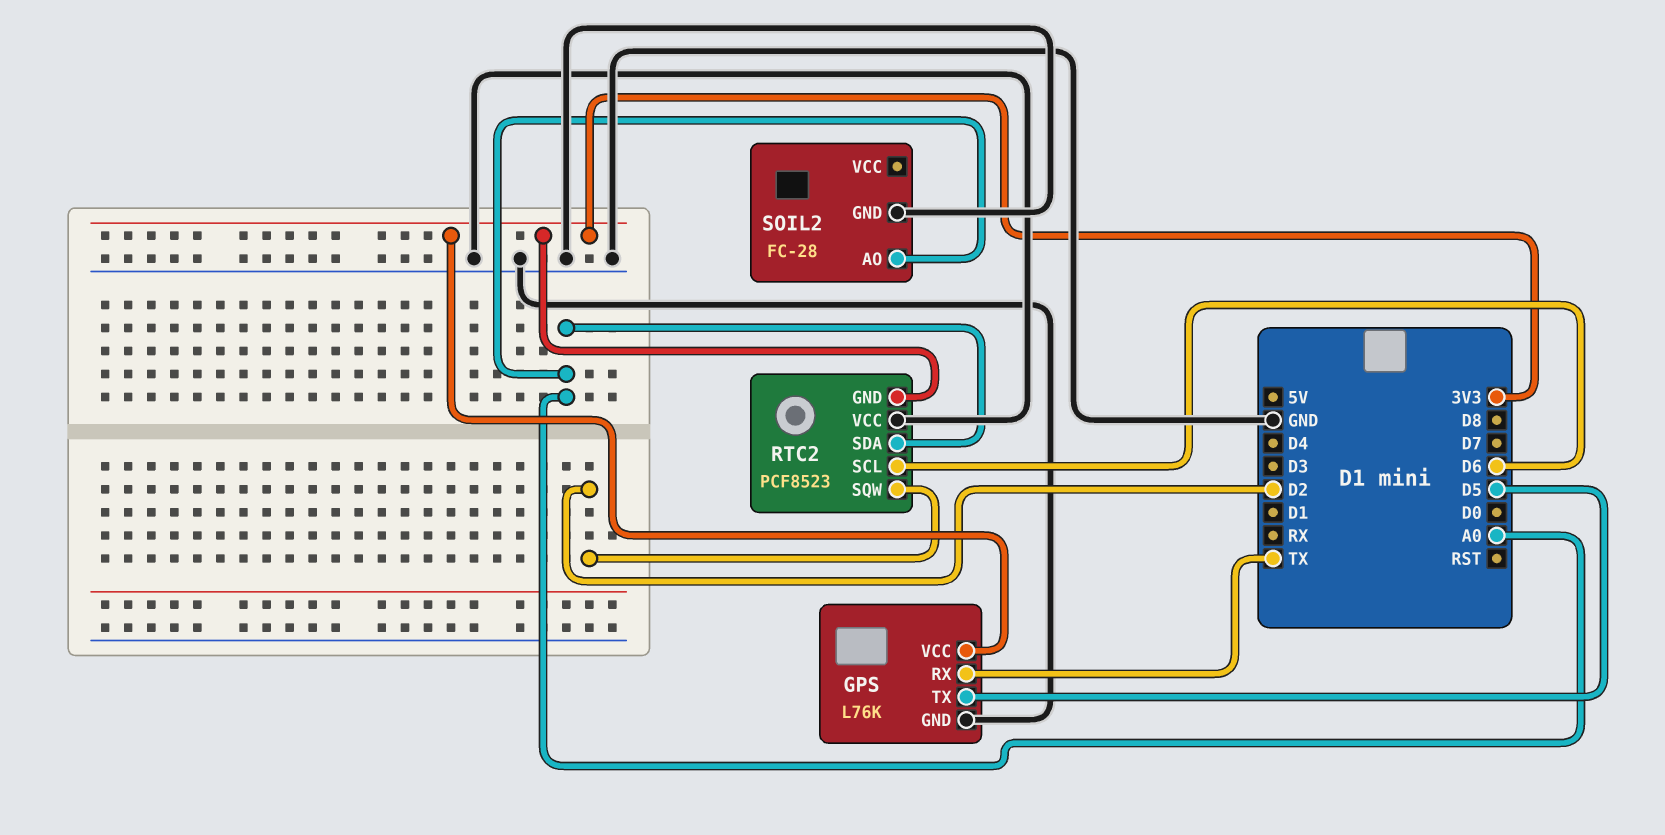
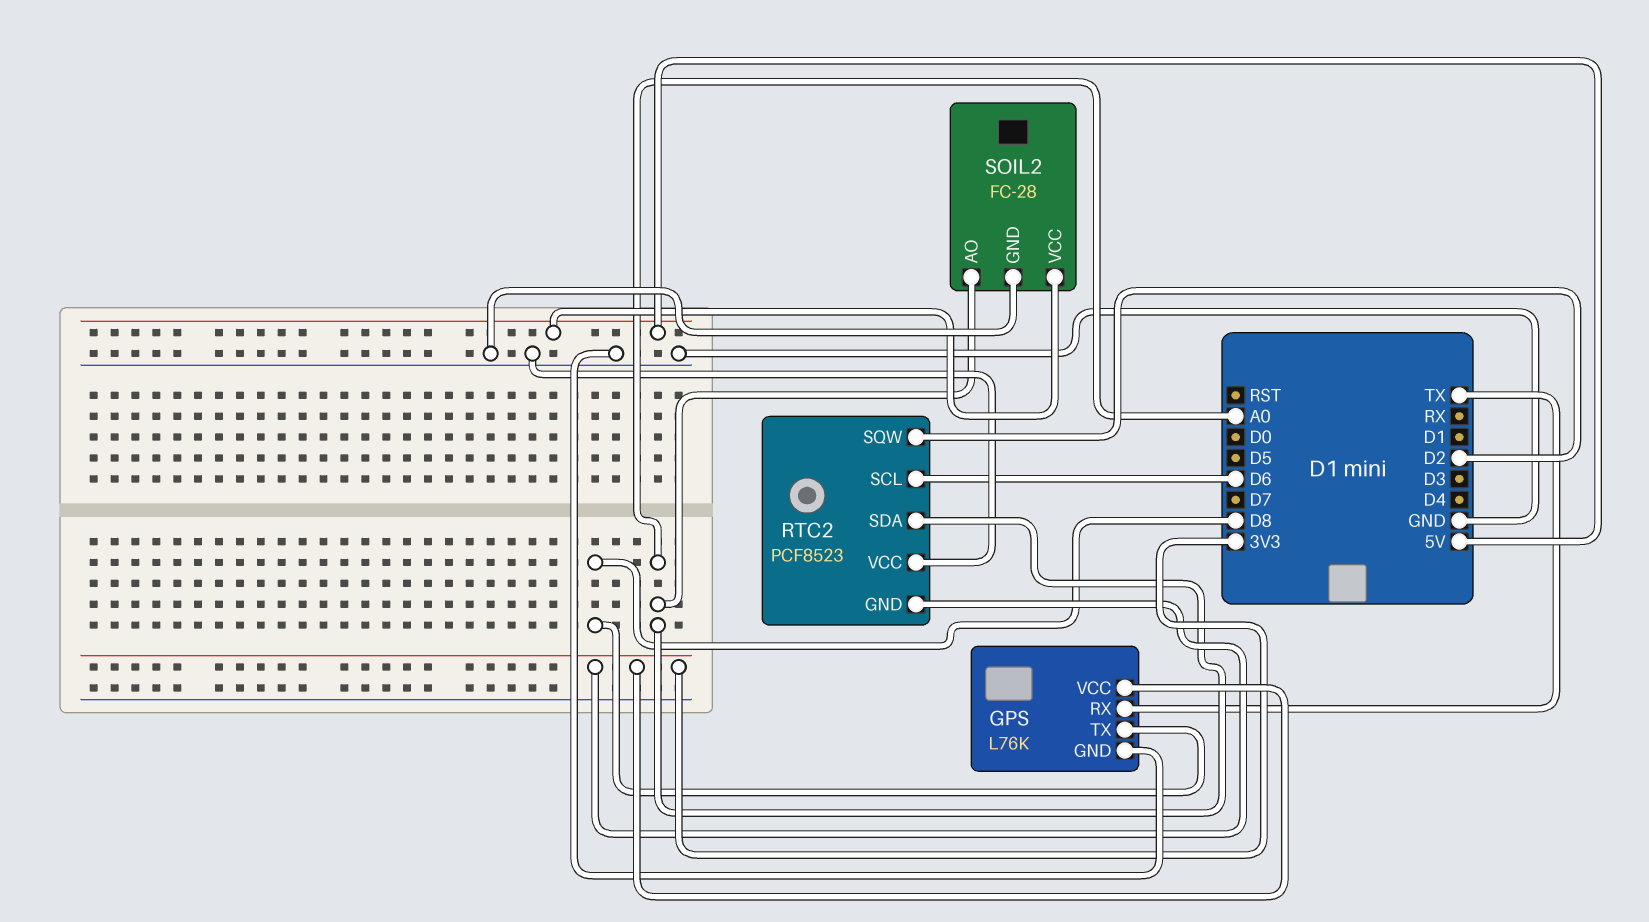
GPS pin TX: D5 -> D8
SOIL2 pin VCC: none -> 5V

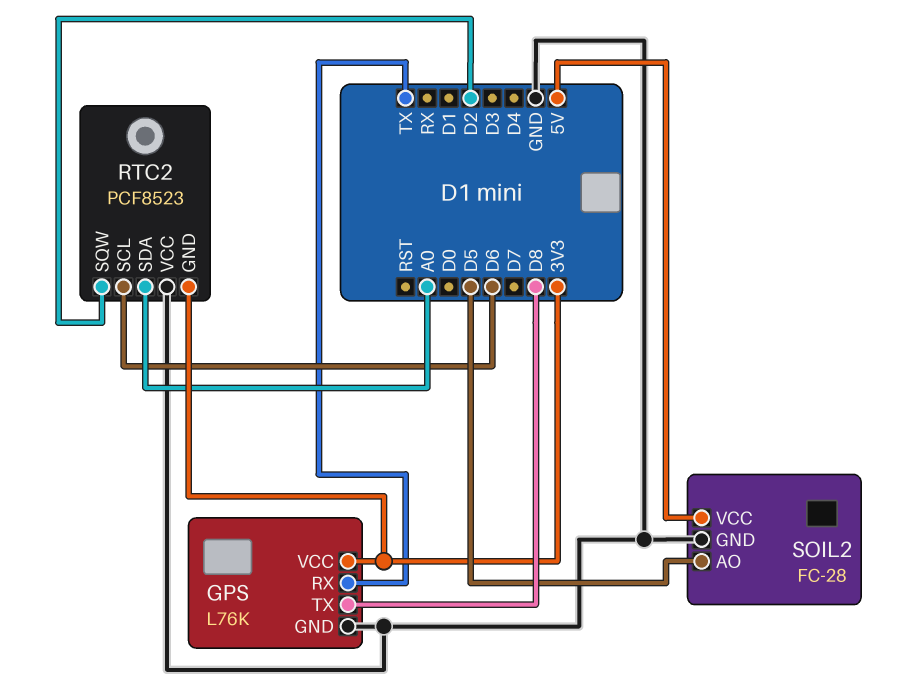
SOIL2 pin AO: A0 -> D5

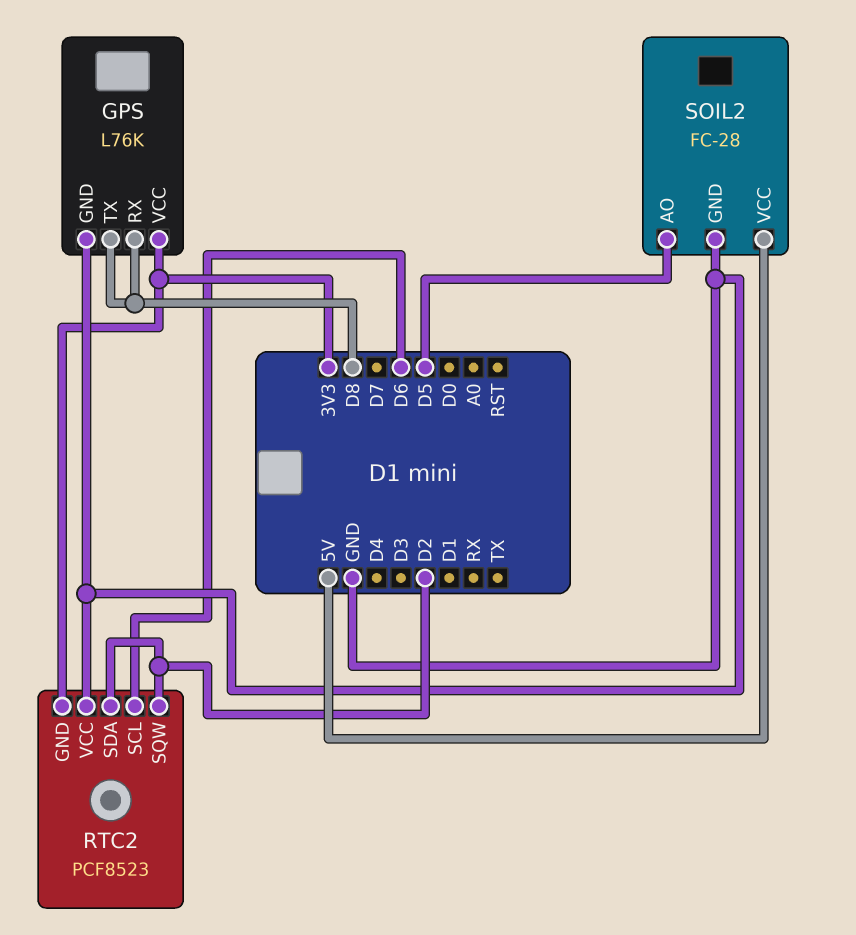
GPS pin RX: TX -> D8
RTC2 pin SDA: A0 -> D2

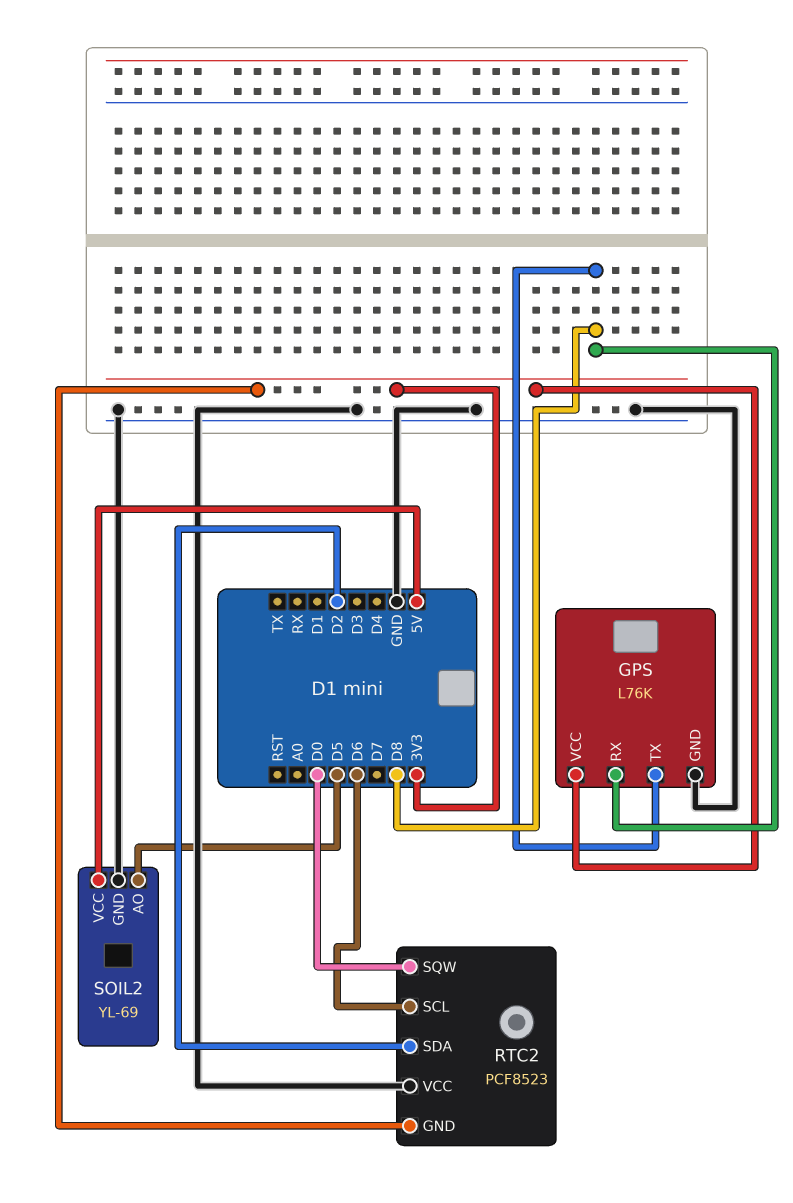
RTC2 pin SQW: D2 -> D0
SOIL2: FC-28 -> YL-69

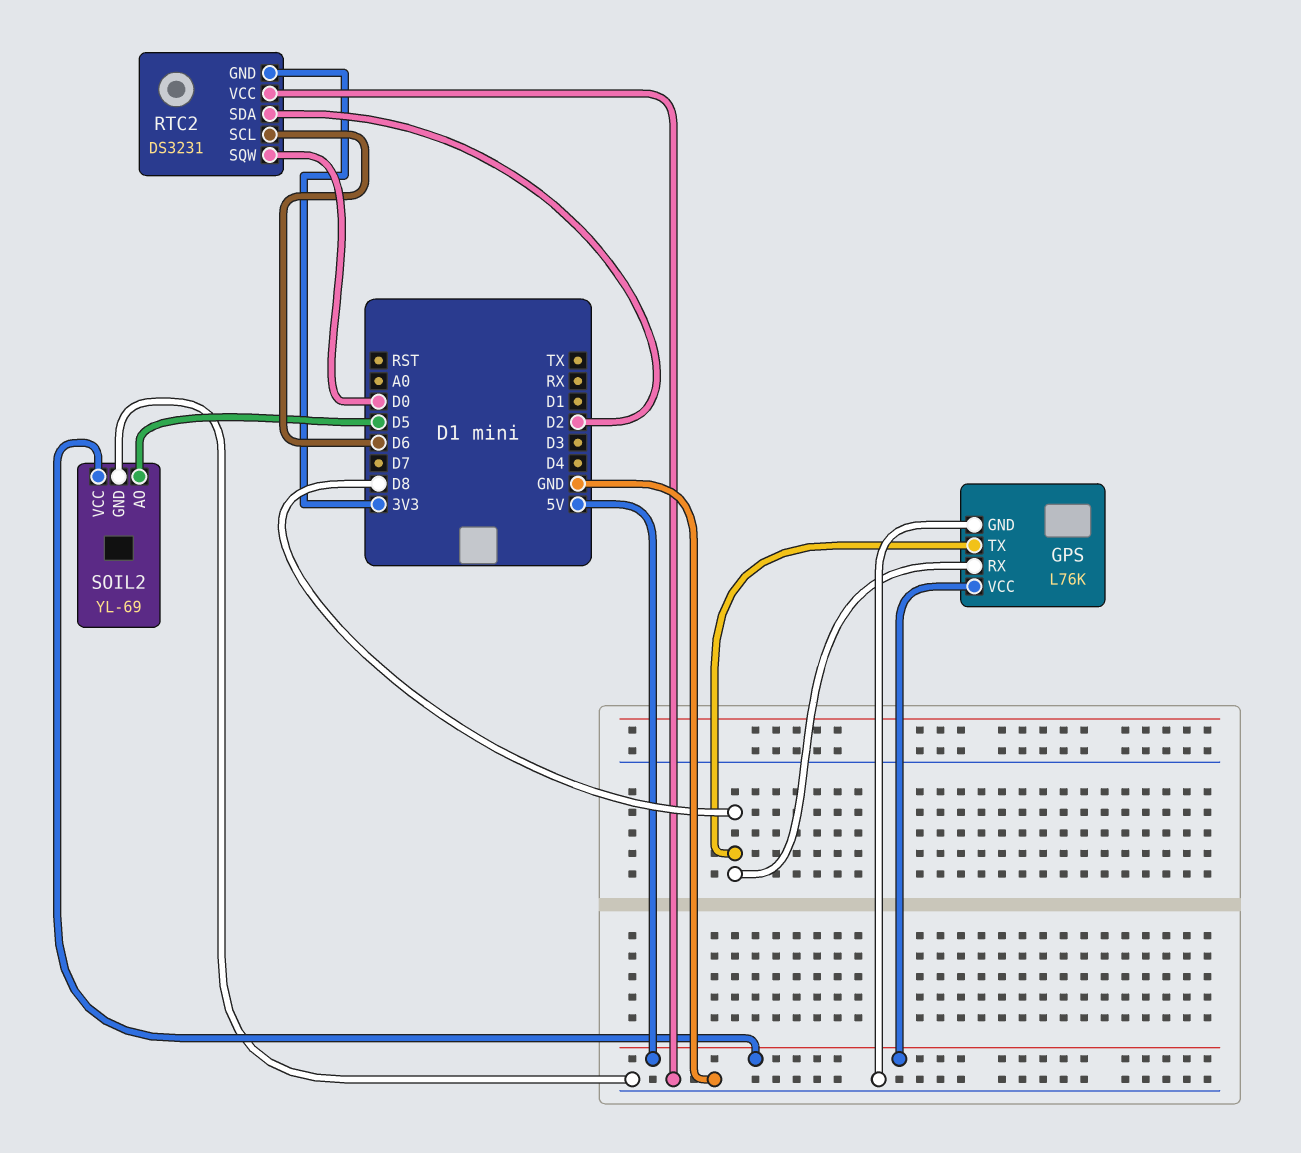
GPS pin VCC: 3V3 -> 5V
RTC2: PCF8523 -> DS3231

